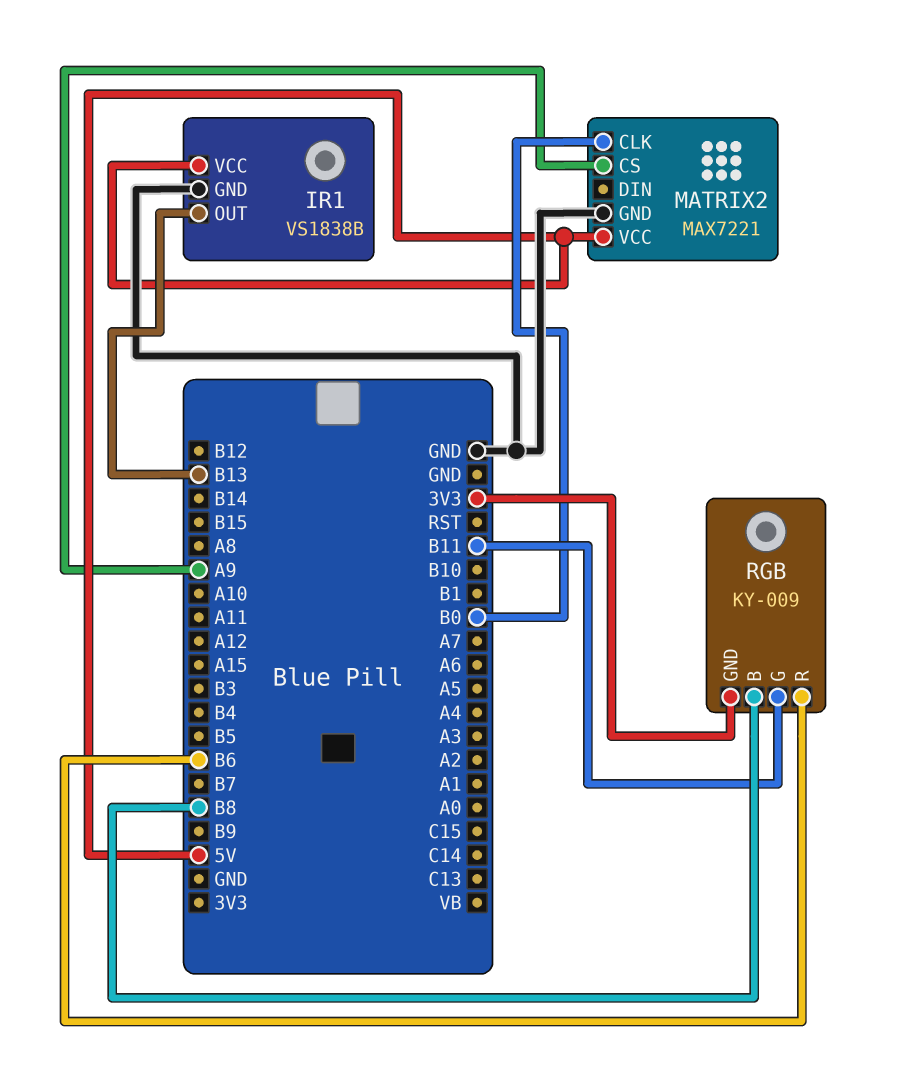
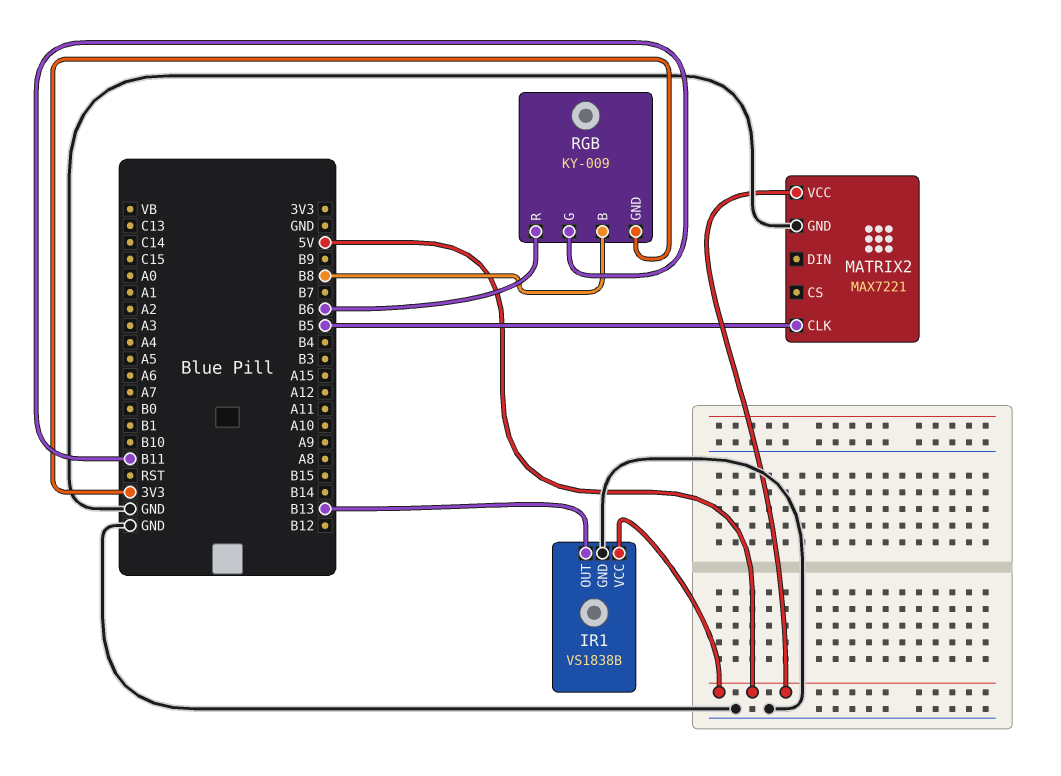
MATRIX2 pin CLK: B0 -> B5
MATRIX2 pin CS: A9 -> none

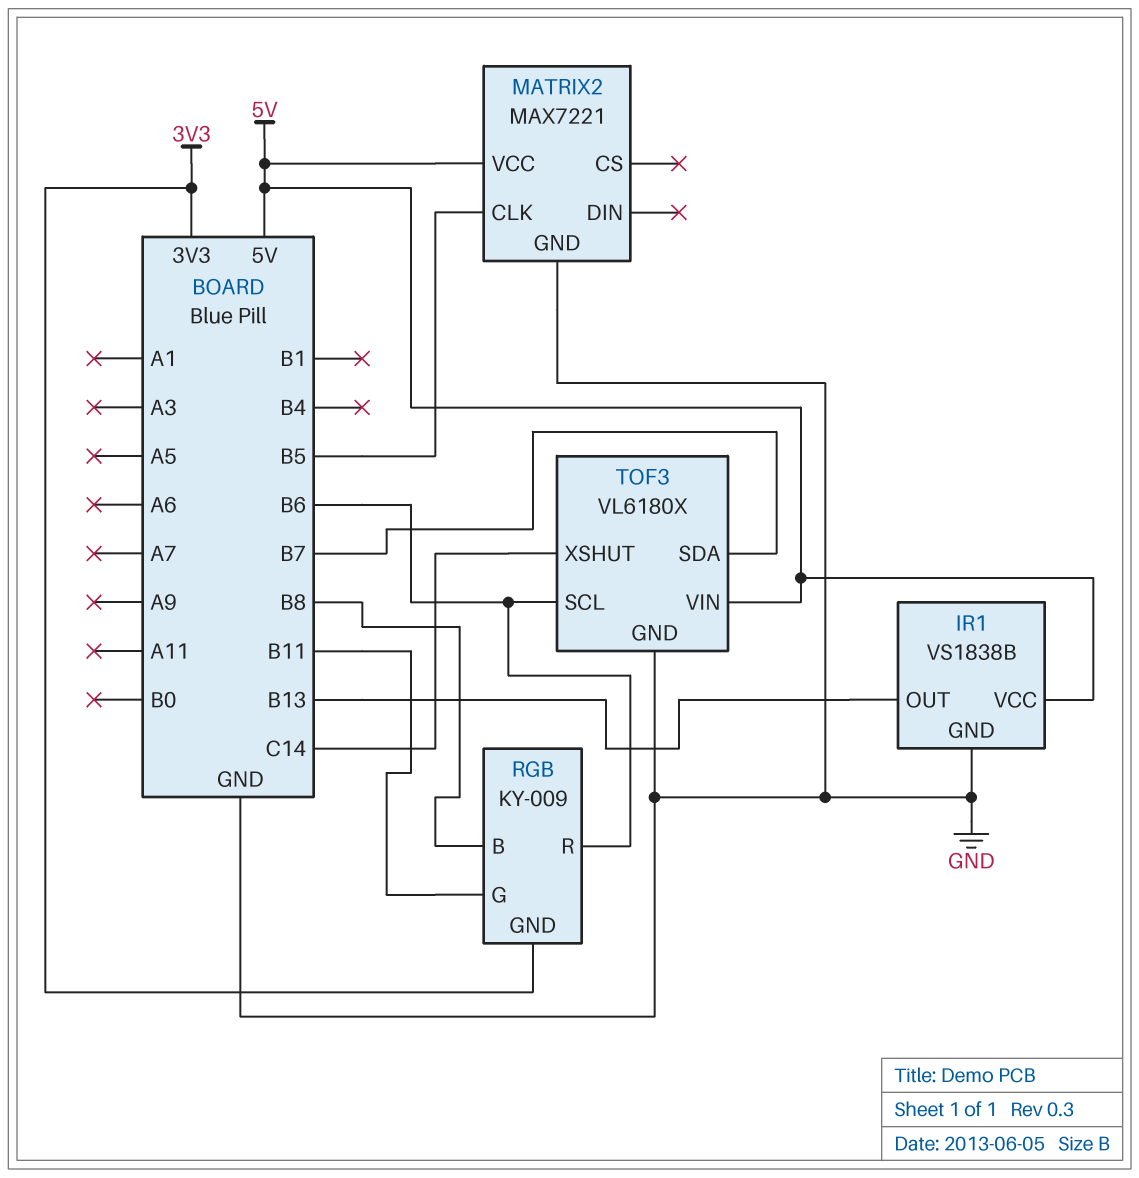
TOF3: none -> VL6180X
TOF3 pin GND: none -> GND
TOF3 pin SCL: none -> B6
TOF3 pin SDA: none -> B7
TOF3 pin VIN: none -> 5V
TOF3 pin XSHUT: none -> C14

